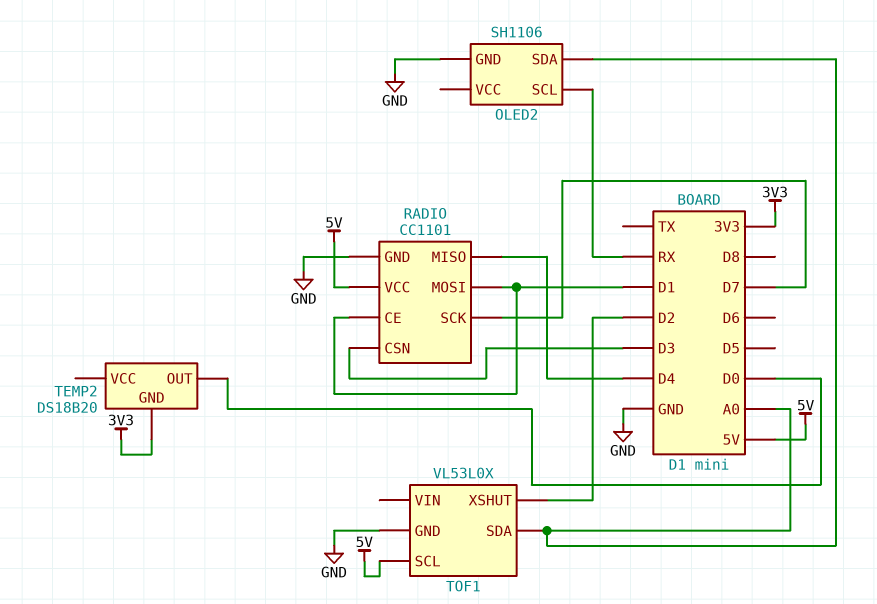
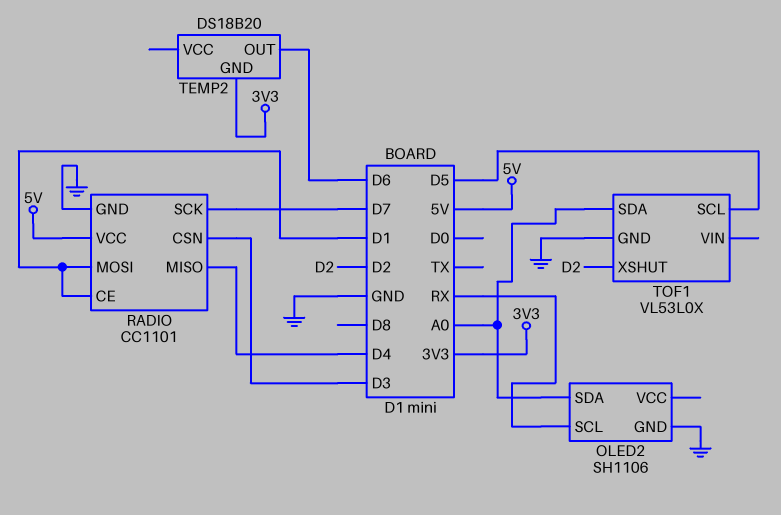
TEMP2 pin OUT: D0 -> D6
TOF1 pin SCL: 5V -> D5

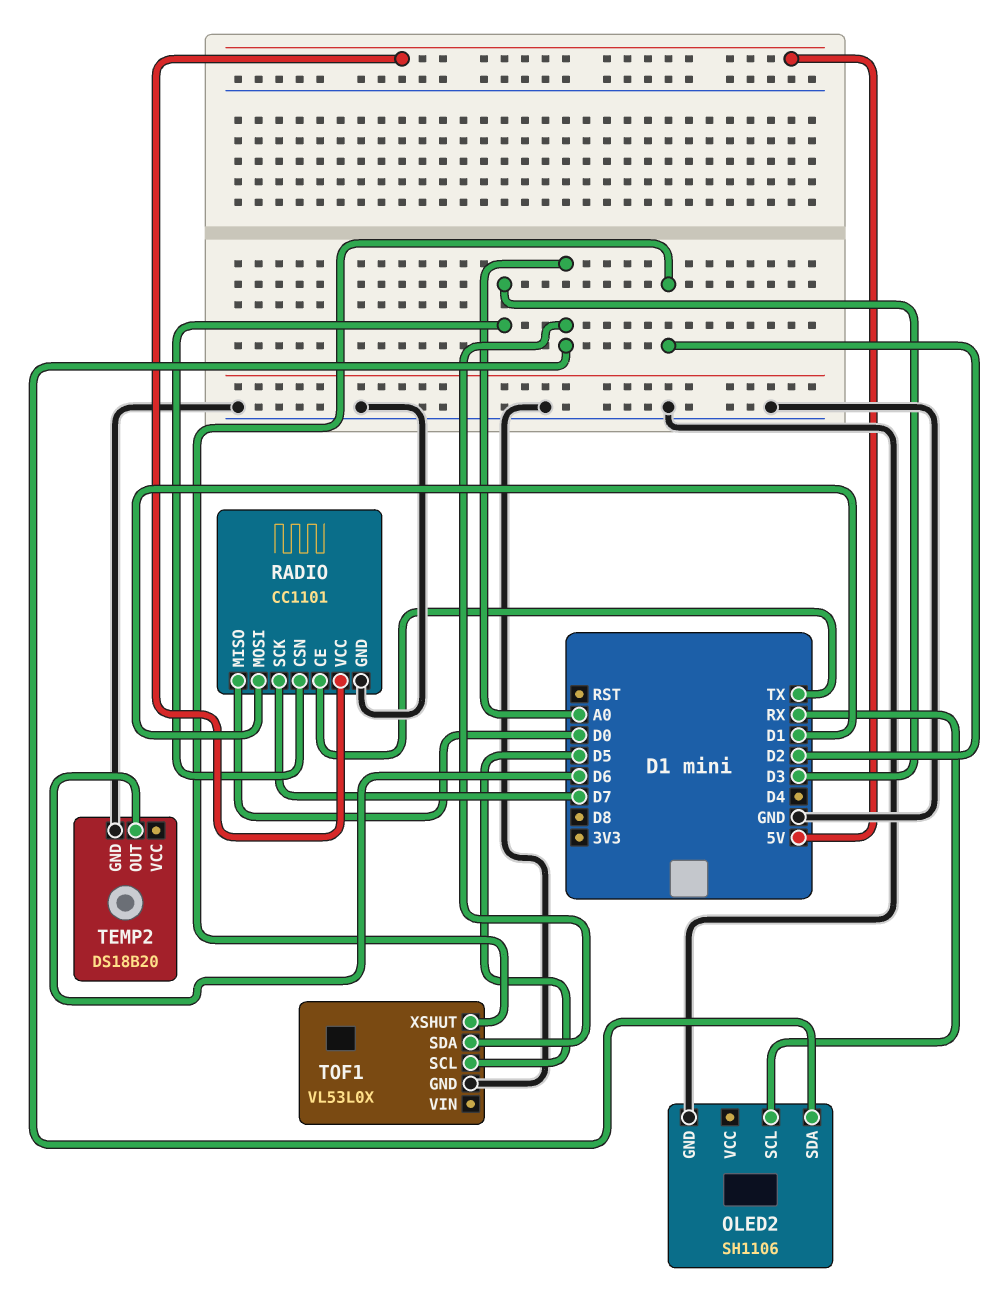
RADIO pin CE: D1 -> TX
RADIO pin MISO: D4 -> D0
TEMP2 pin GND: 3V3 -> GND

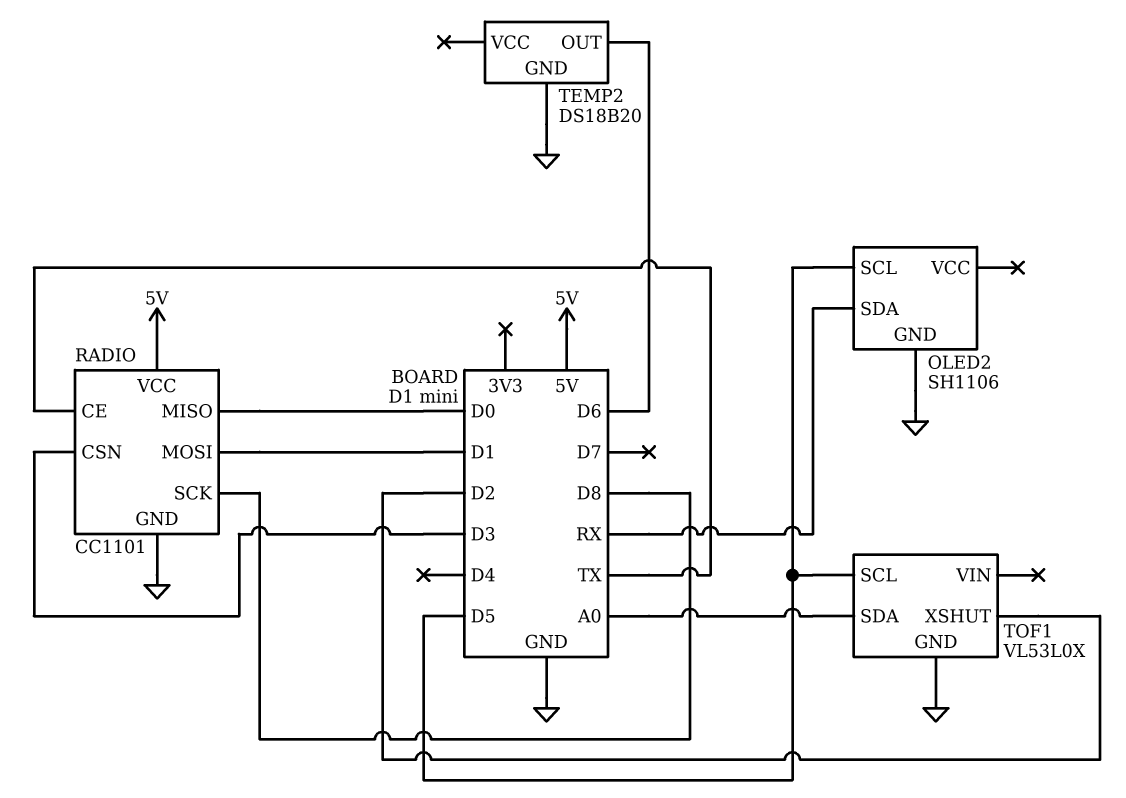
OLED2 pin SCL: RX -> D5
OLED2 pin SDA: A0 -> RX
RADIO pin SCK: D7 -> D8

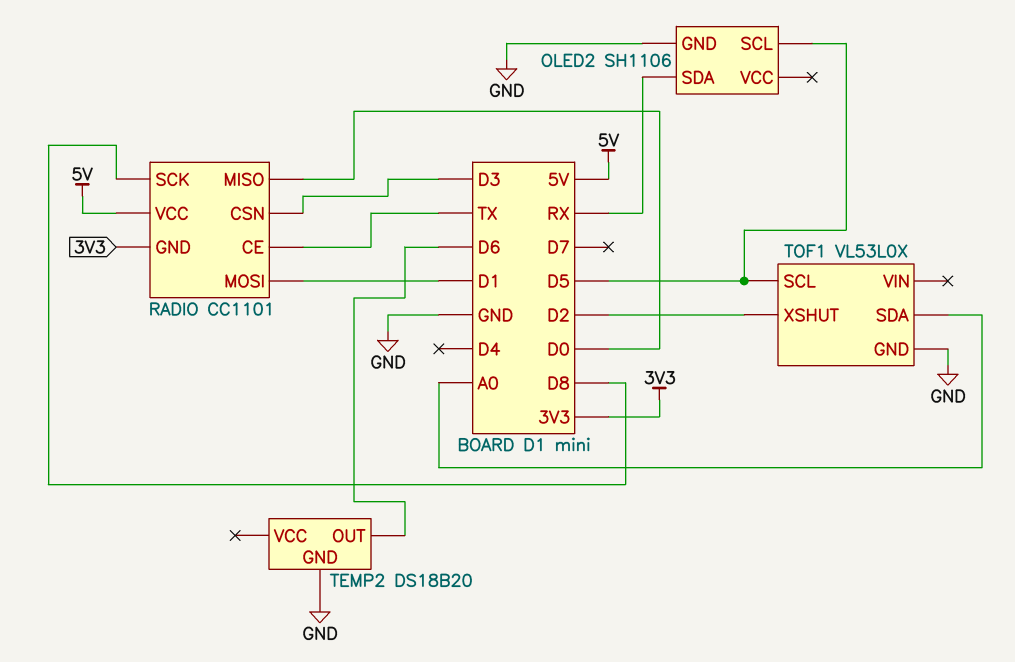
RADIO pin GND: GND -> 3V3

